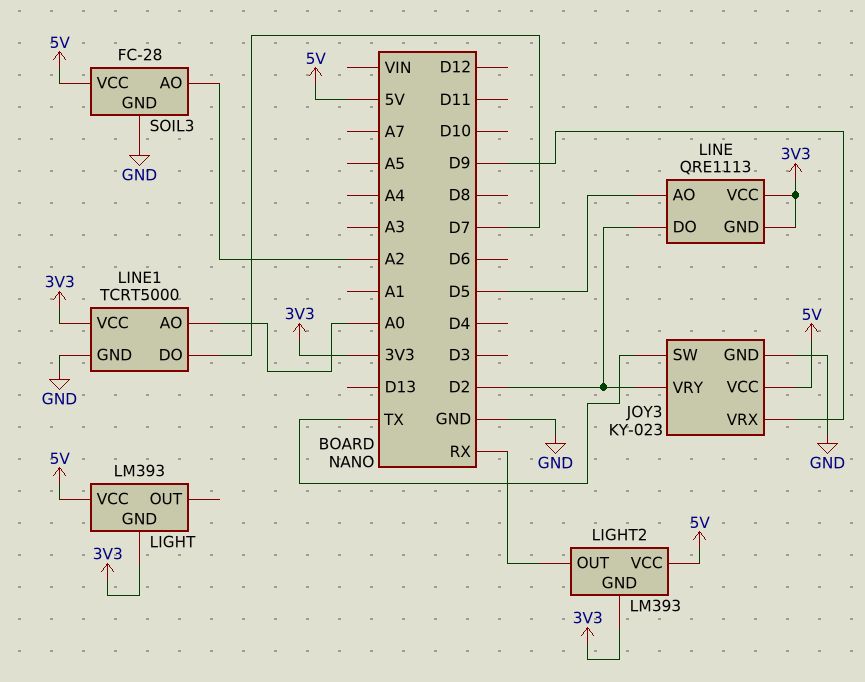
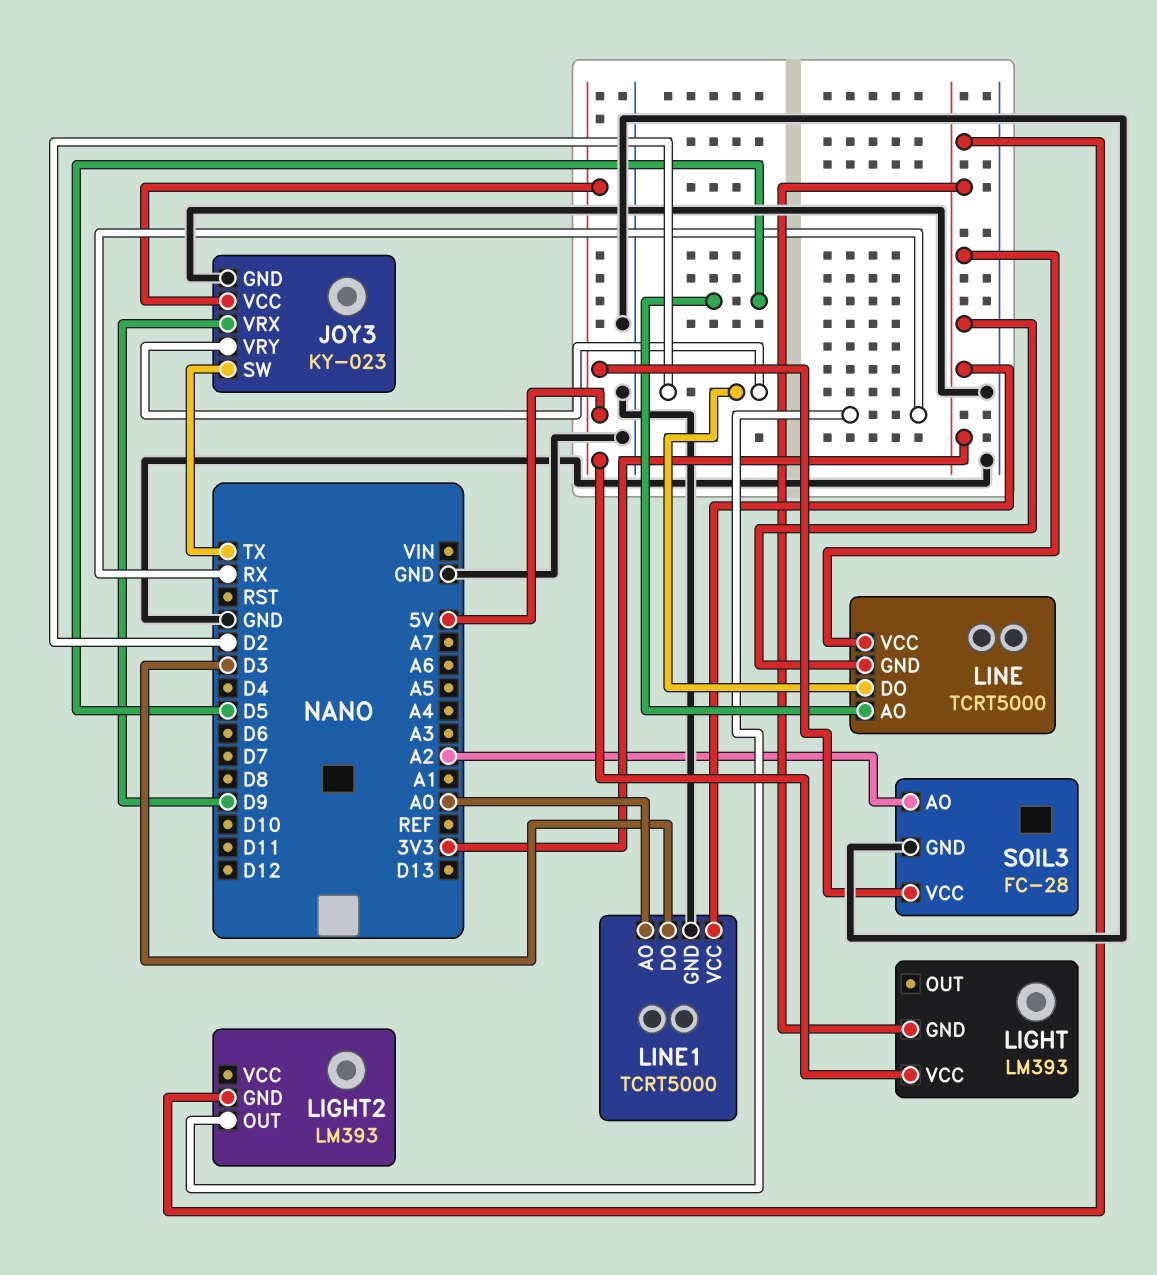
LIGHT2 pin VCC: 5V -> none
LINE: QRE1113 -> TCRT5000
LINE1 pin DO: D7 -> D3

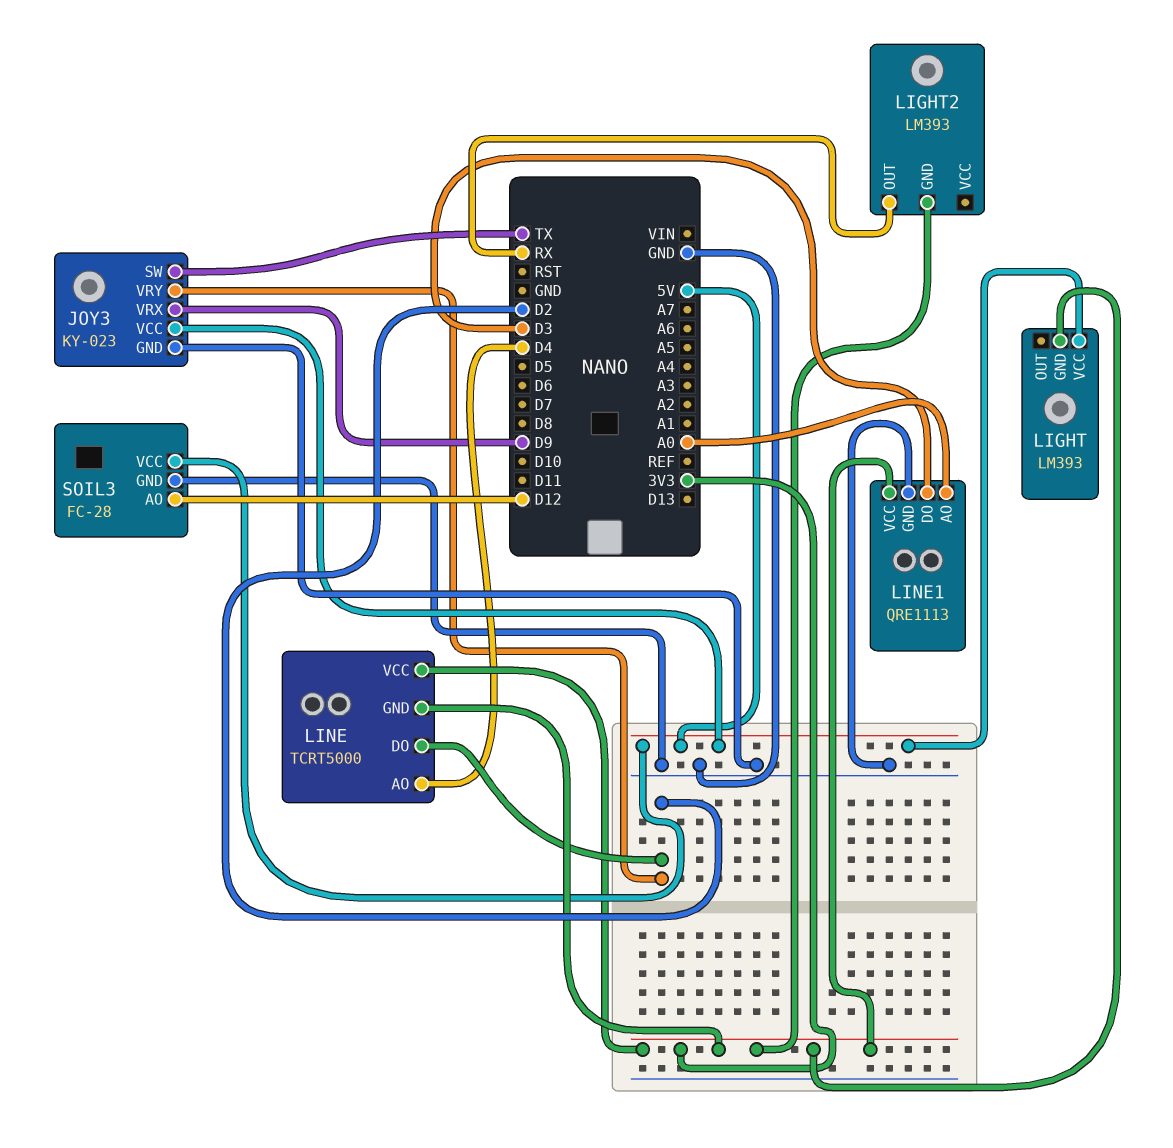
LINE pin AO: D5 -> D4
LINE1: TCRT5000 -> QRE1113
SOIL3 pin AO: A2 -> D12

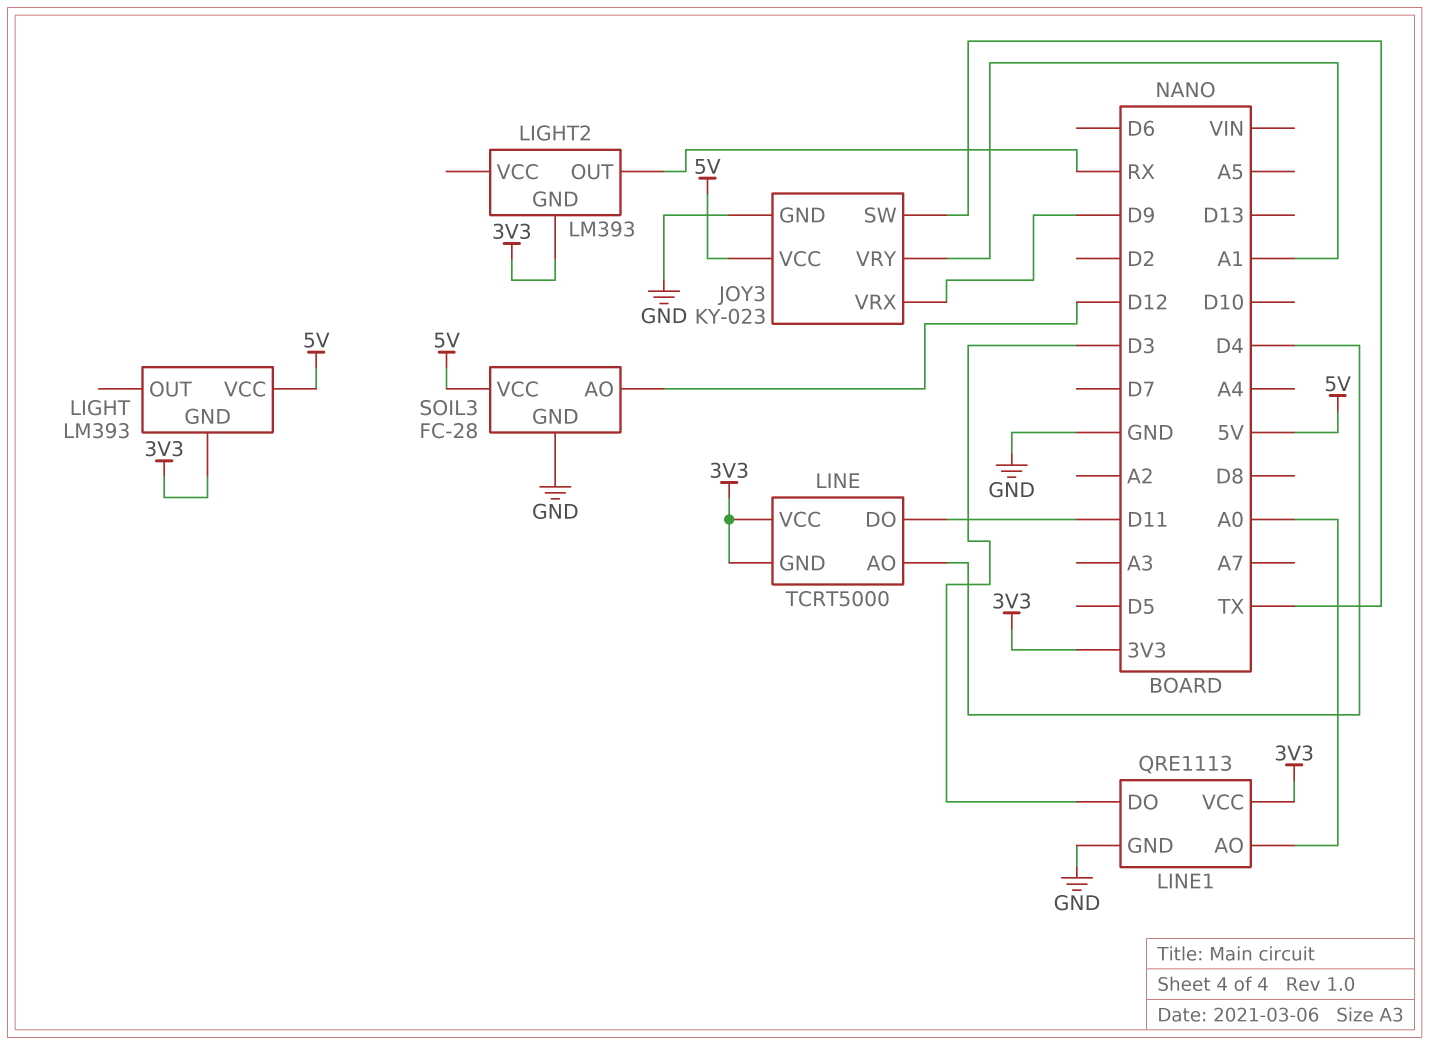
JOY3 pin VRY: D2 -> A1
LINE pin DO: D2 -> D11

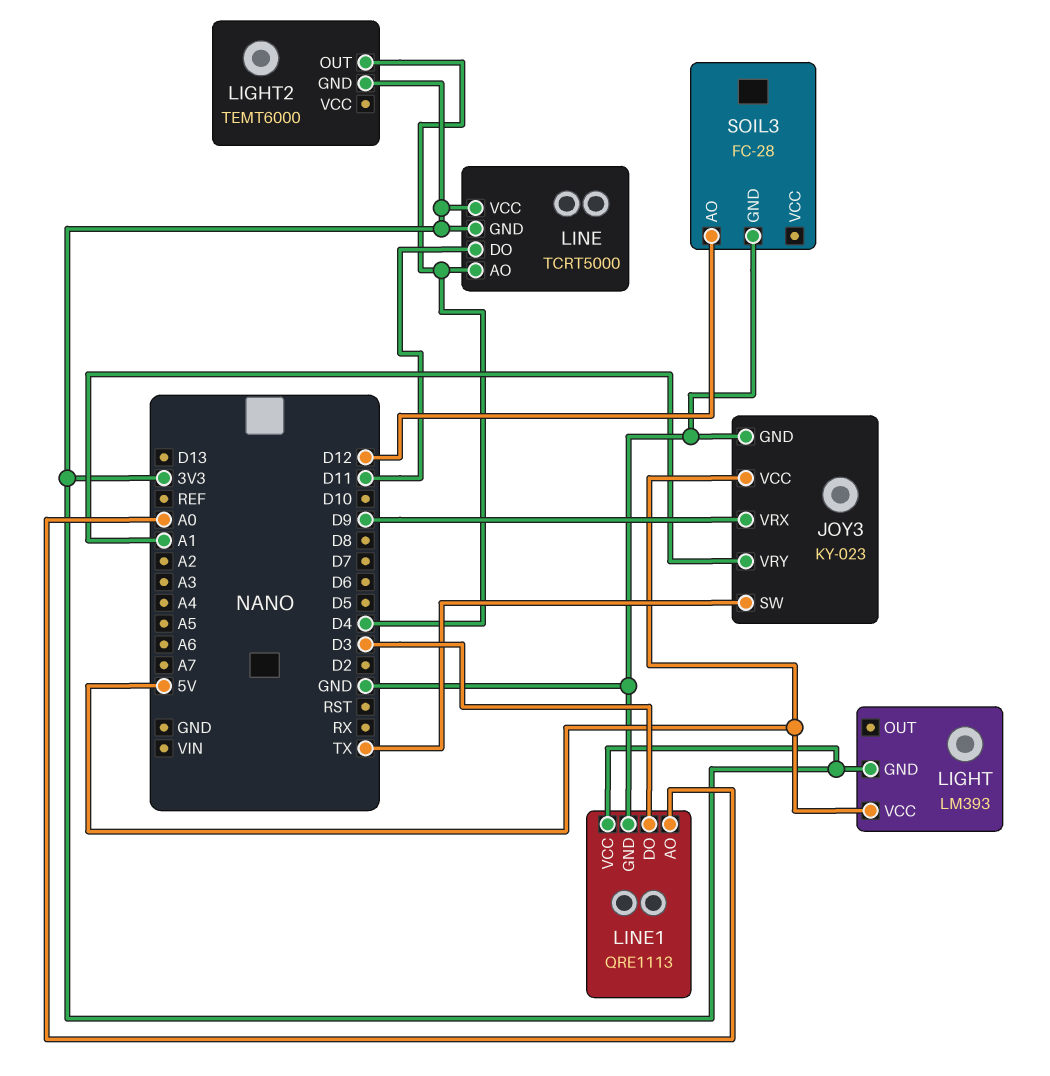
LIGHT2: LM393 -> TEMT6000
LIGHT2 pin OUT: RX -> D4
SOIL3 pin VCC: 5V -> none

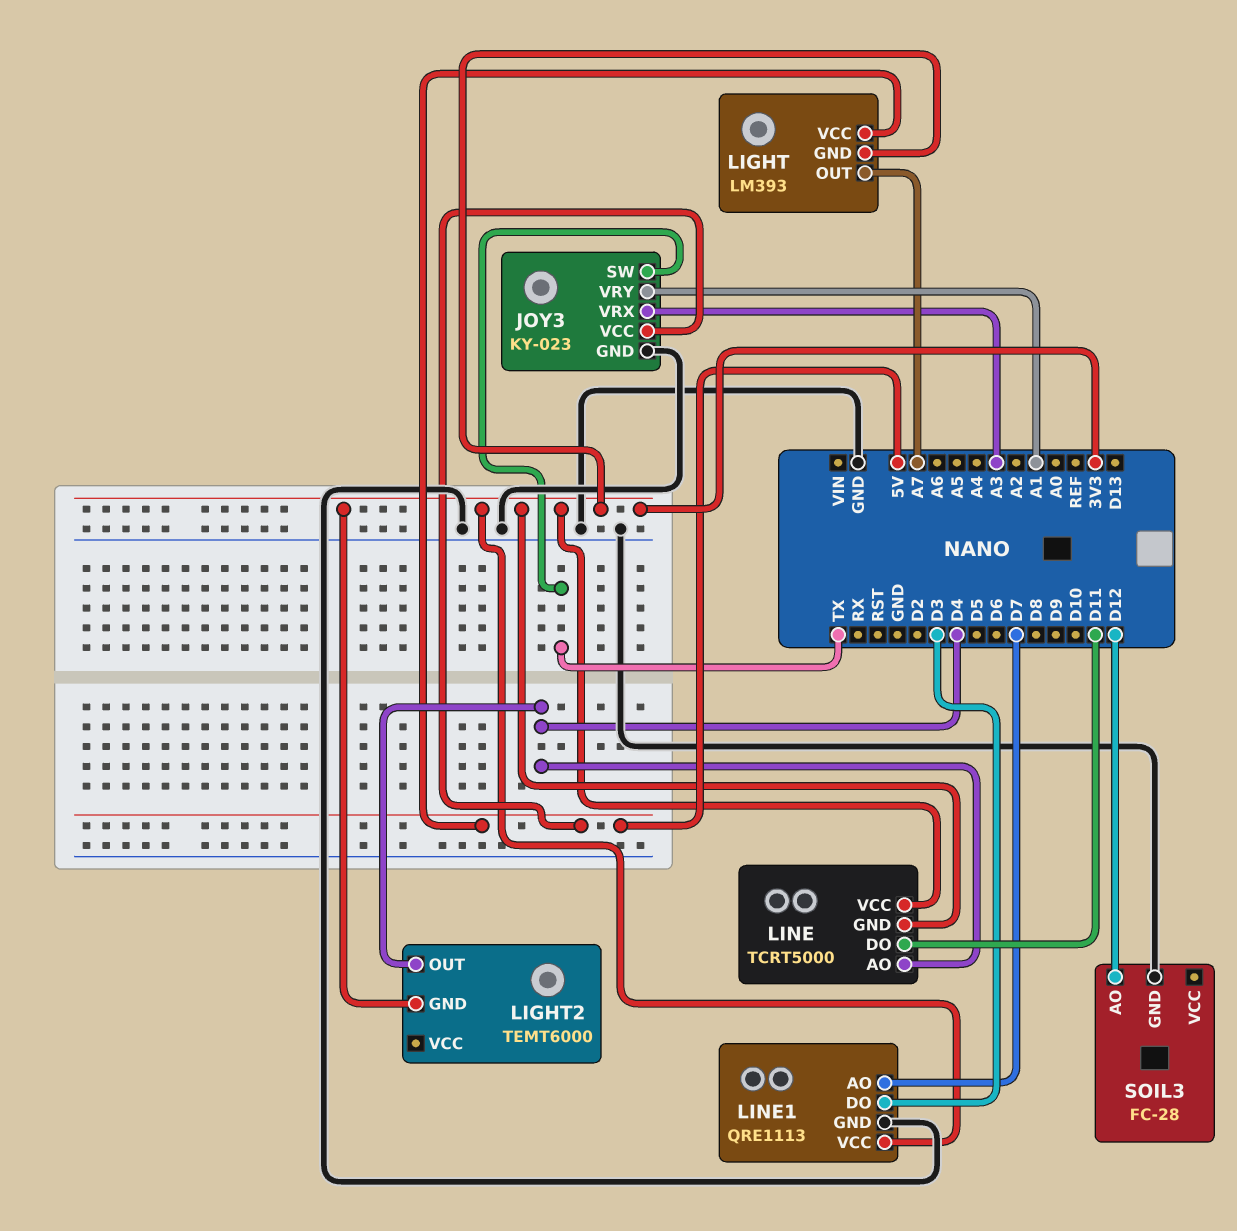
JOY3 pin VRX: D9 -> A3
LIGHT pin OUT: none -> A7
LINE1 pin AO: A0 -> D7

